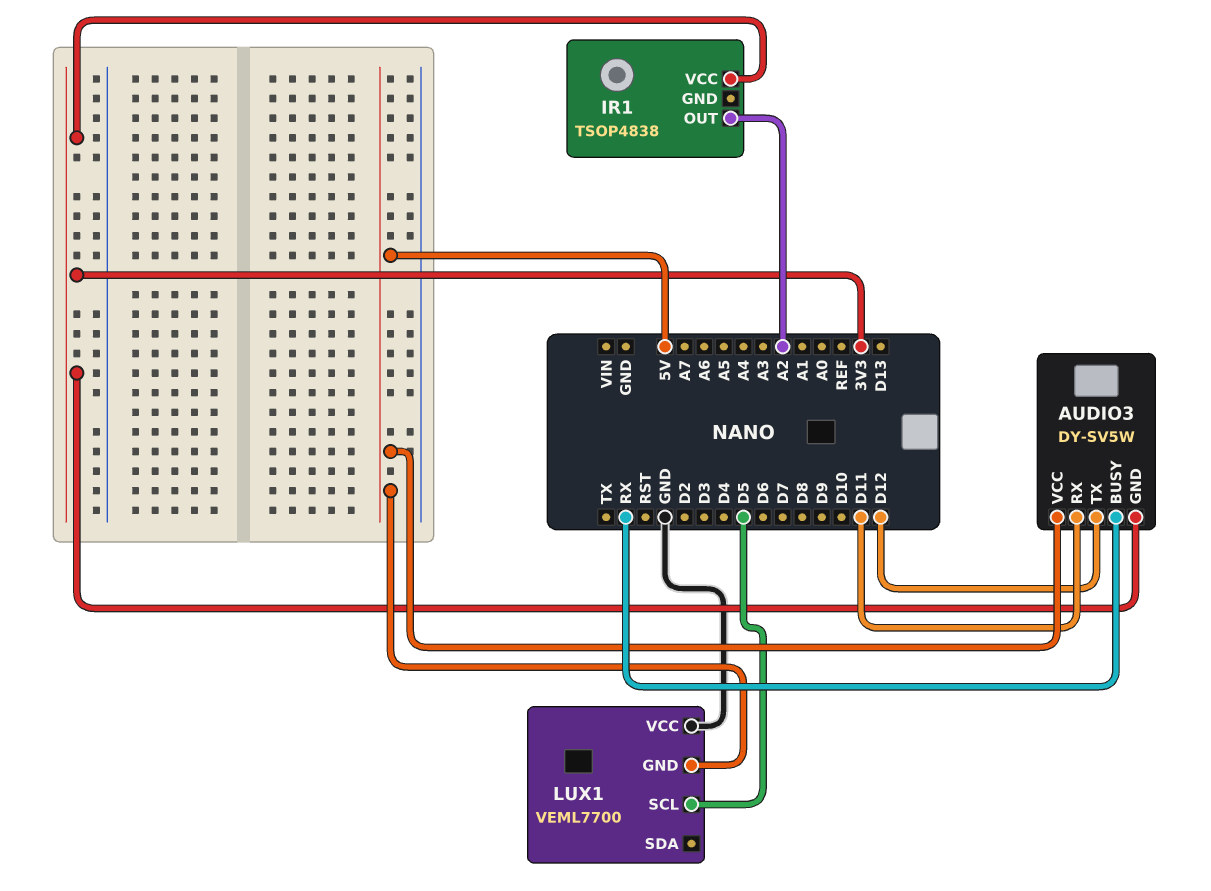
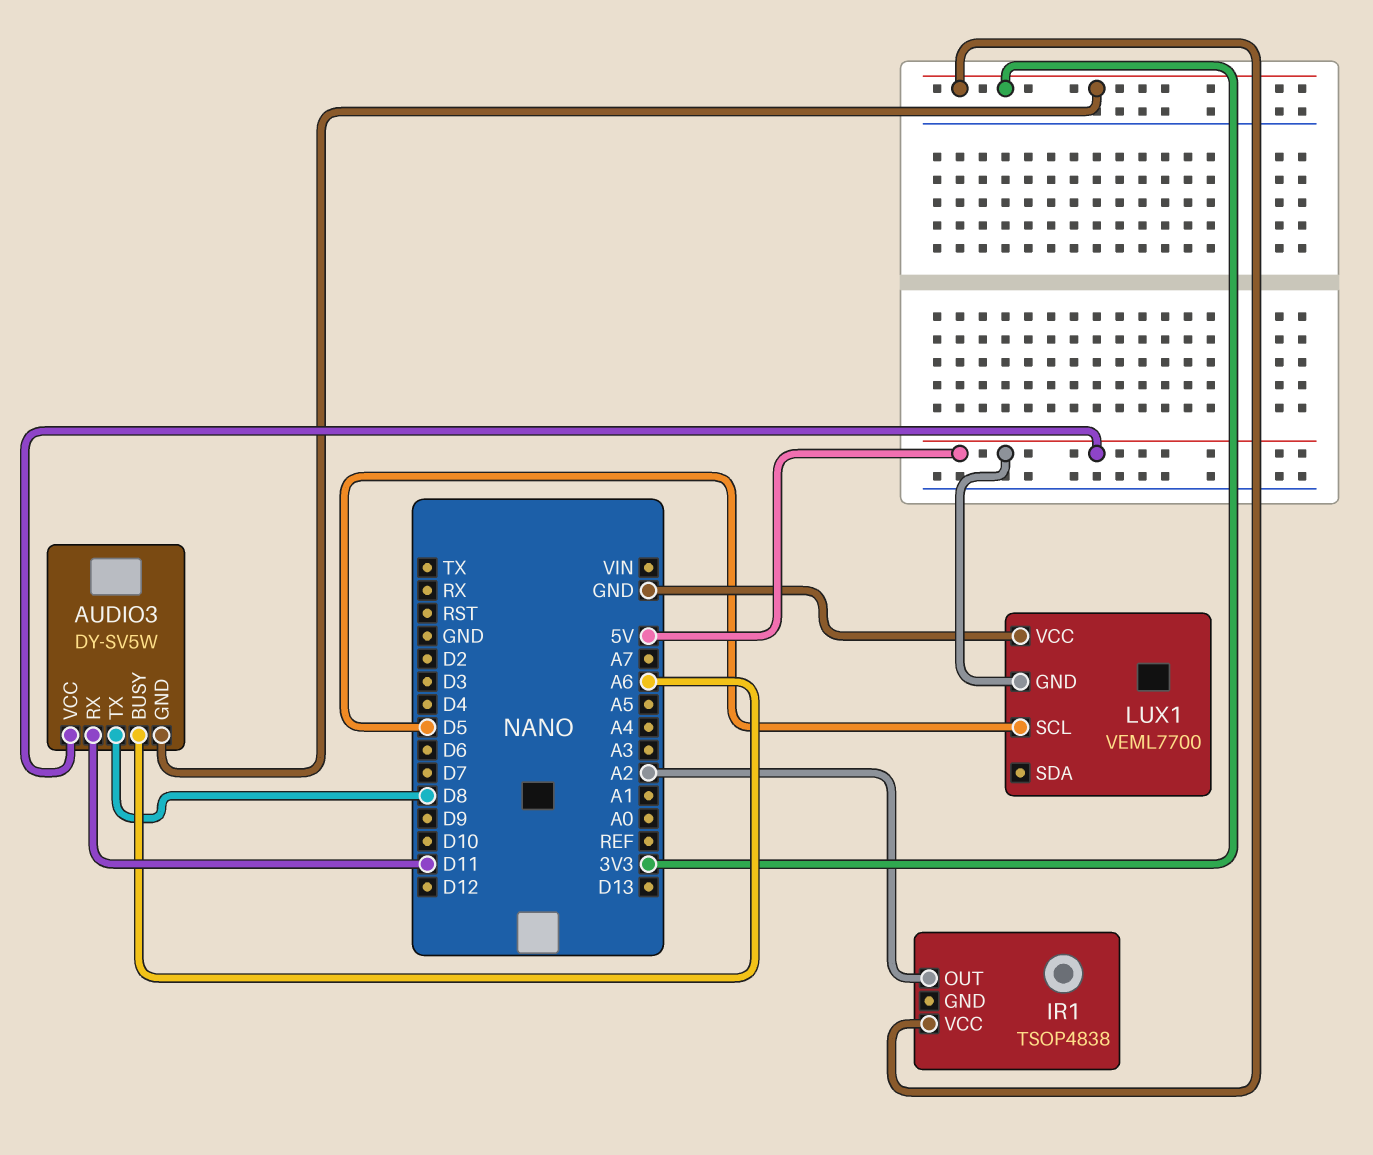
AUDIO3 pin BUSY: RX -> A6
AUDIO3 pin TX: D12 -> D8

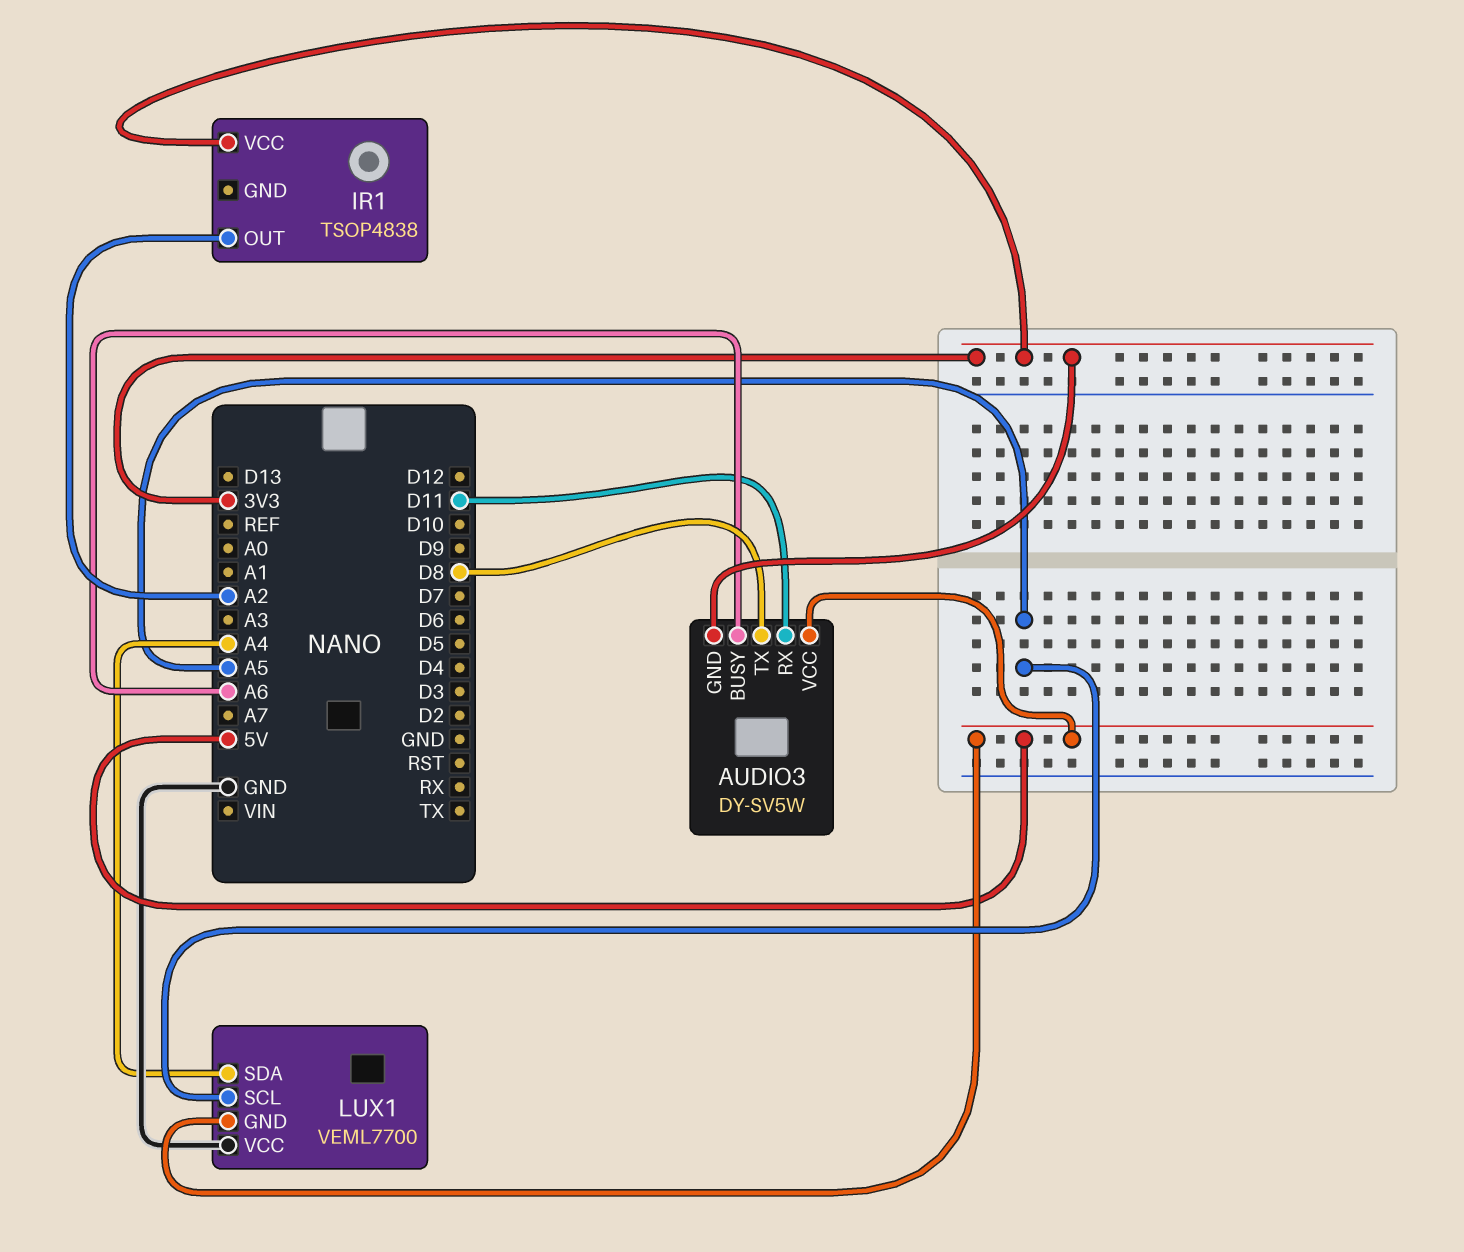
LUX1 pin SCL: D5 -> A5
LUX1 pin SDA: none -> A4

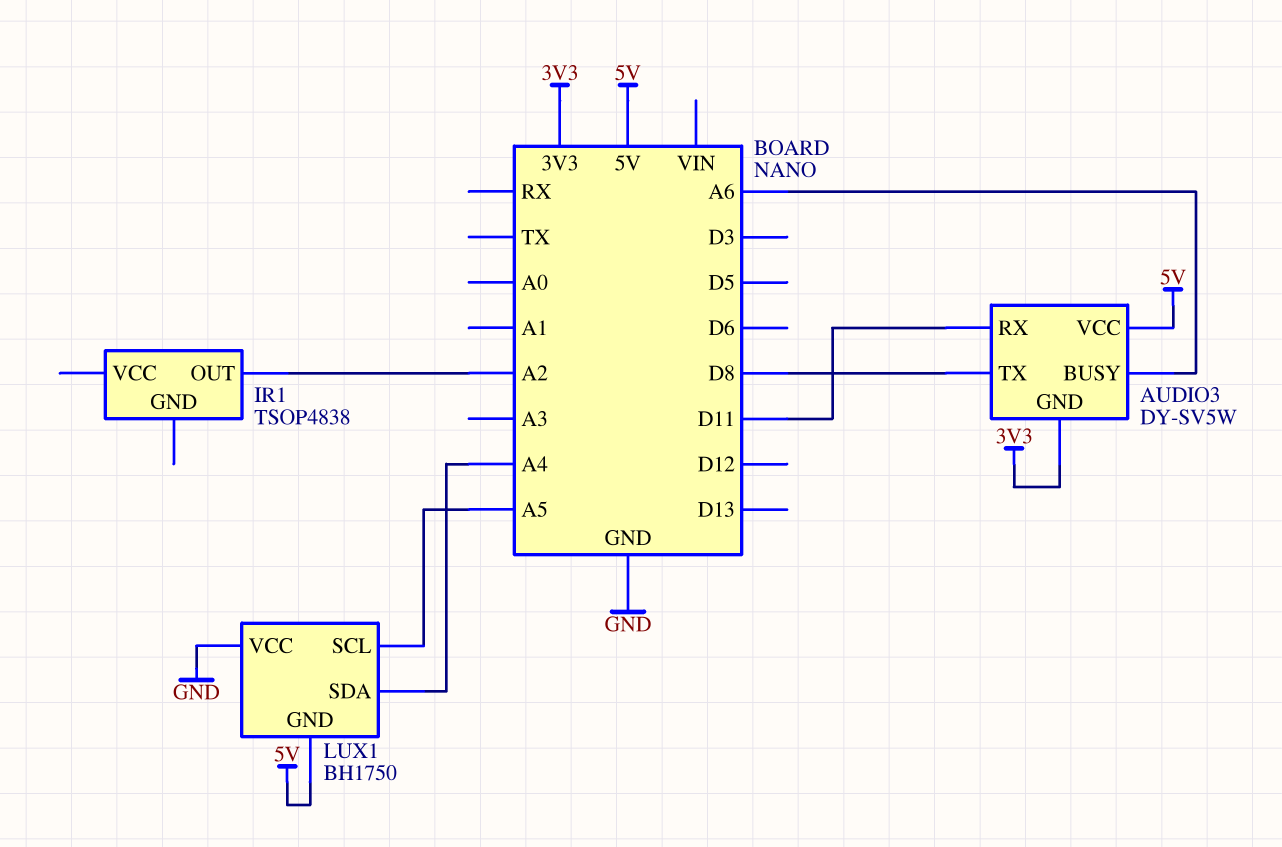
IR1 pin VCC: 3V3 -> none
LUX1: VEML7700 -> BH1750

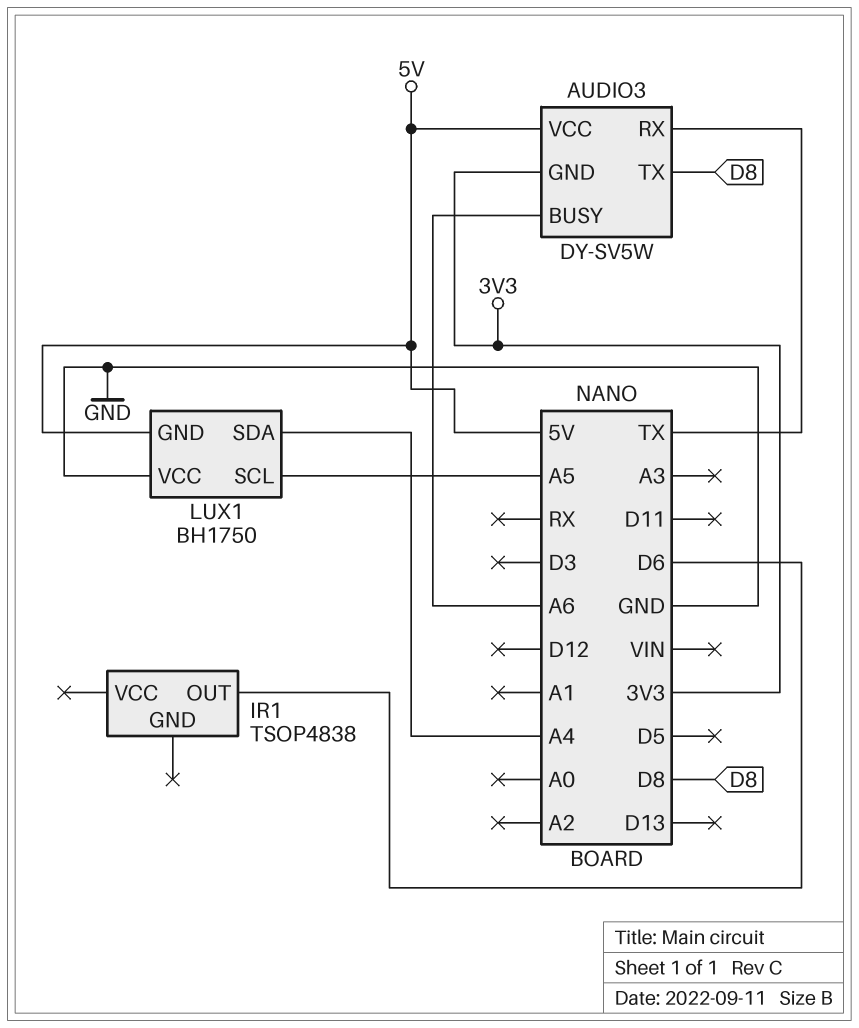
AUDIO3 pin RX: D11 -> TX
IR1 pin OUT: A2 -> D6

